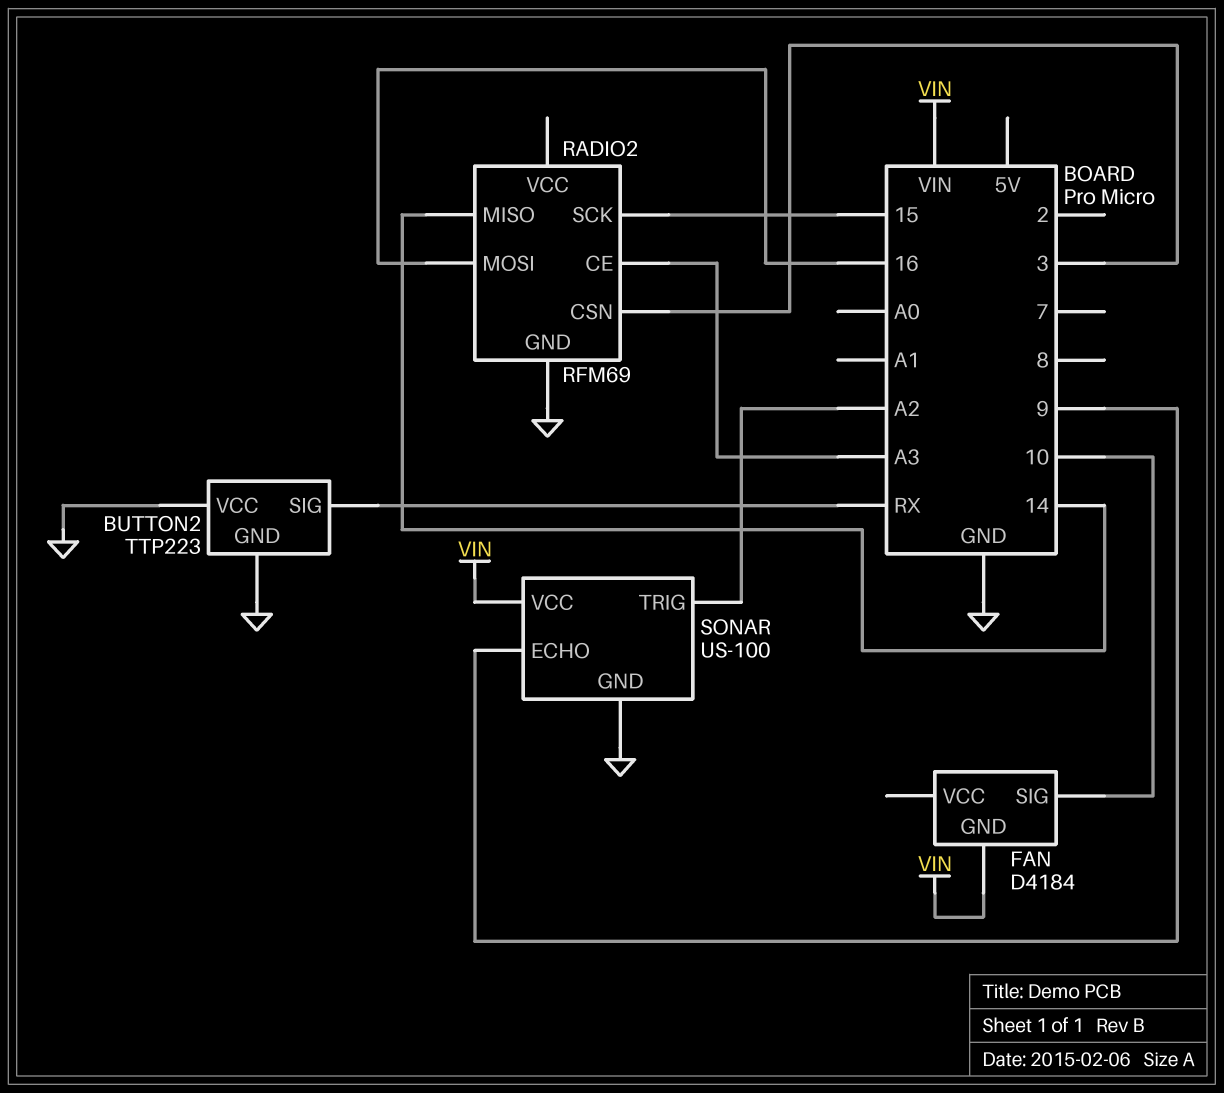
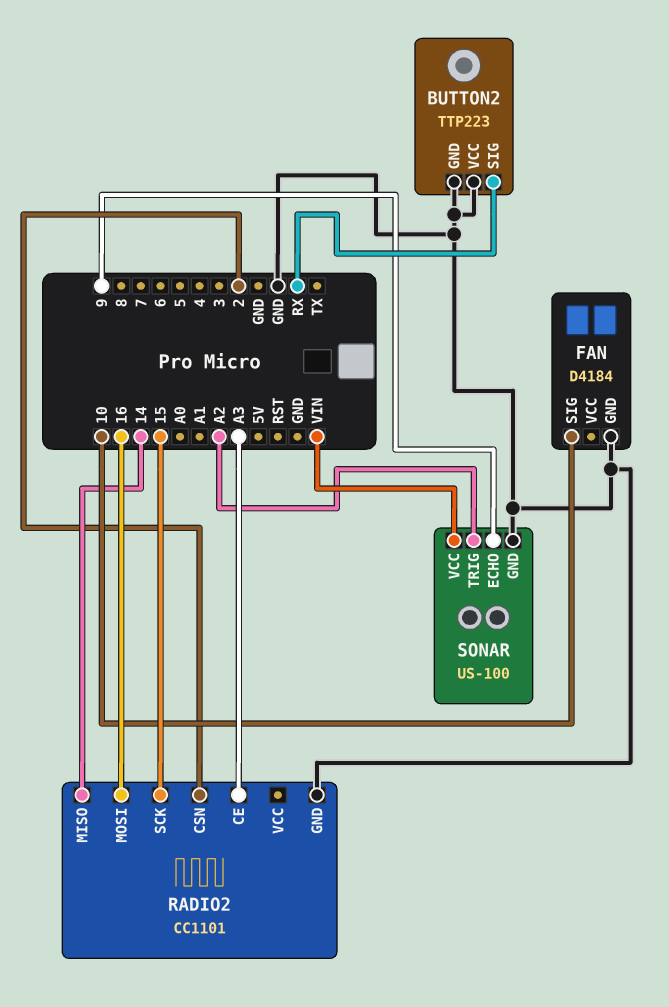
FAN pin GND: VIN -> GND
RADIO2: RFM69 -> CC1101
RADIO2 pin CSN: 3 -> 2

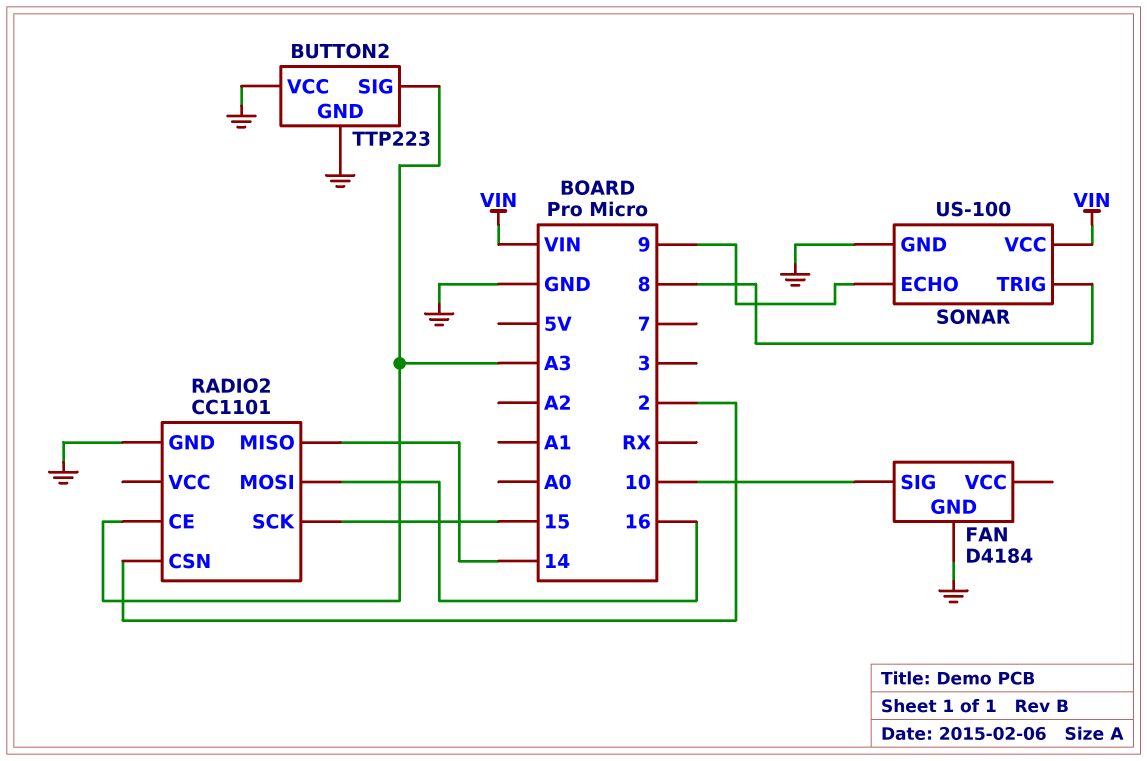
BUTTON2 pin SIG: RX -> A3
SONAR pin TRIG: A2 -> 8

